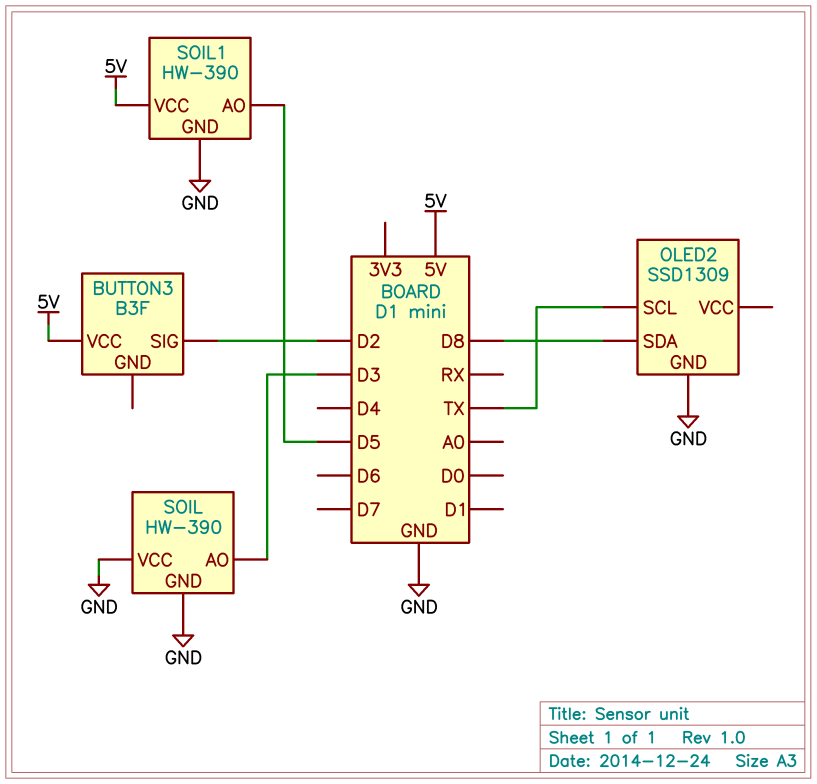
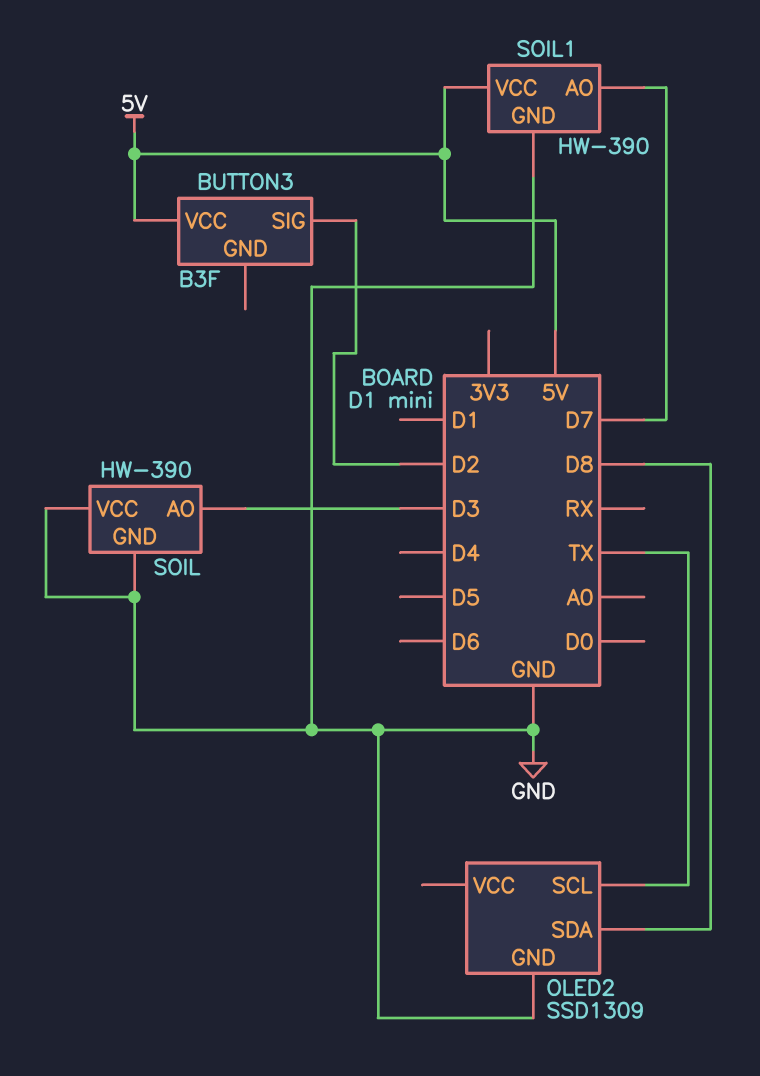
SOIL1 pin AO: D5 -> D7

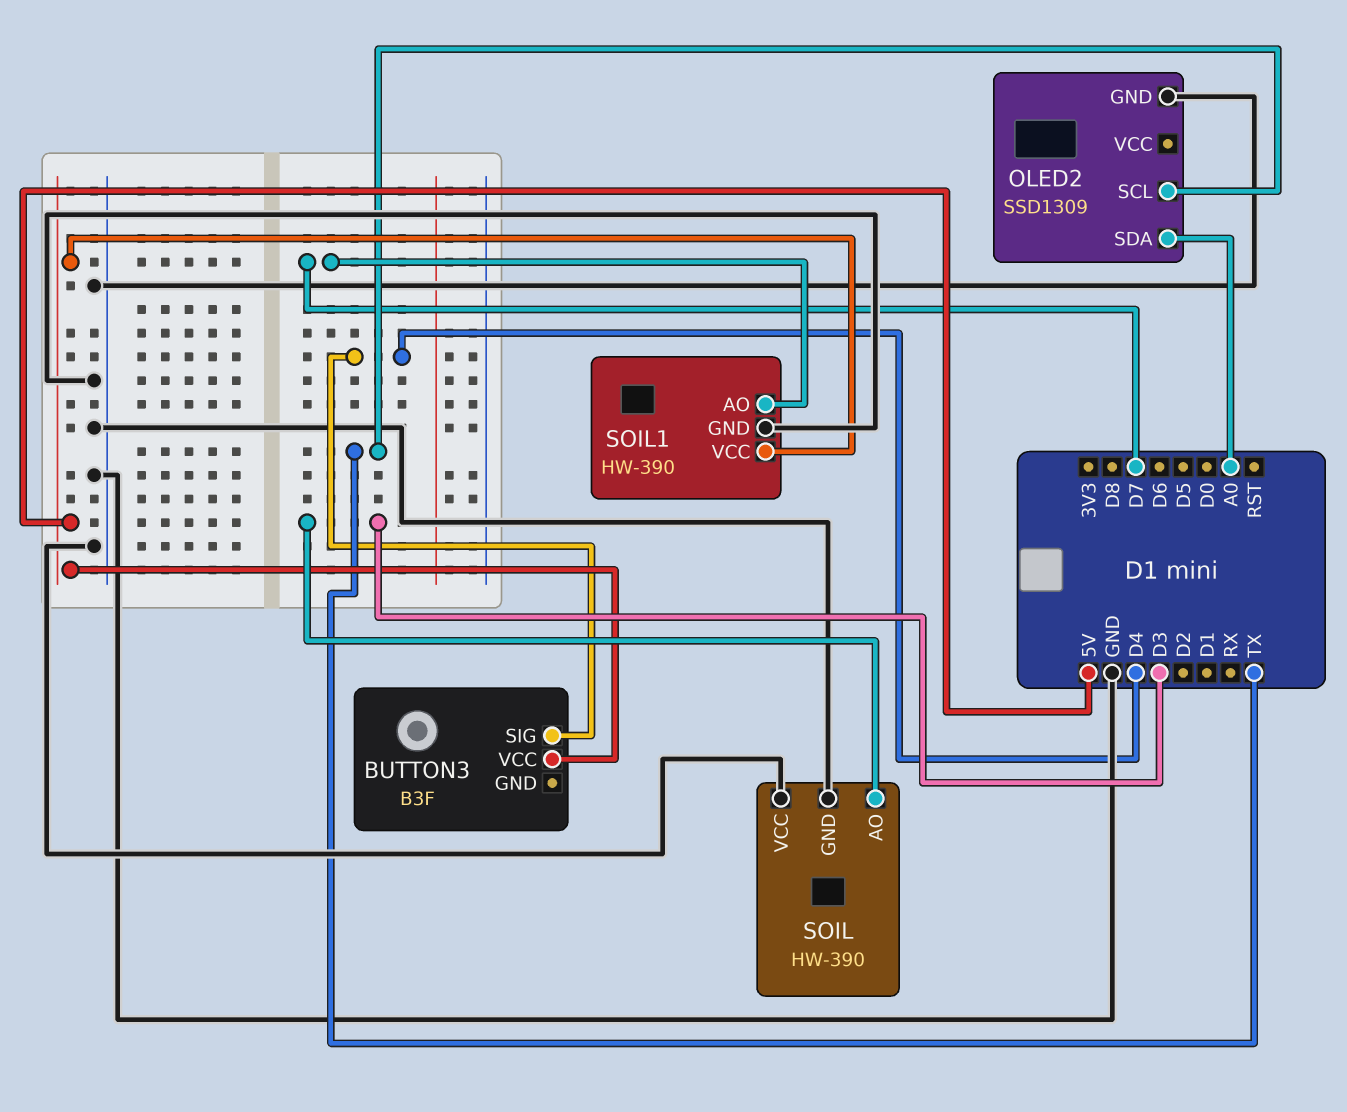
BUTTON3 pin SIG: D2 -> D4
OLED2 pin SDA: D8 -> A0

